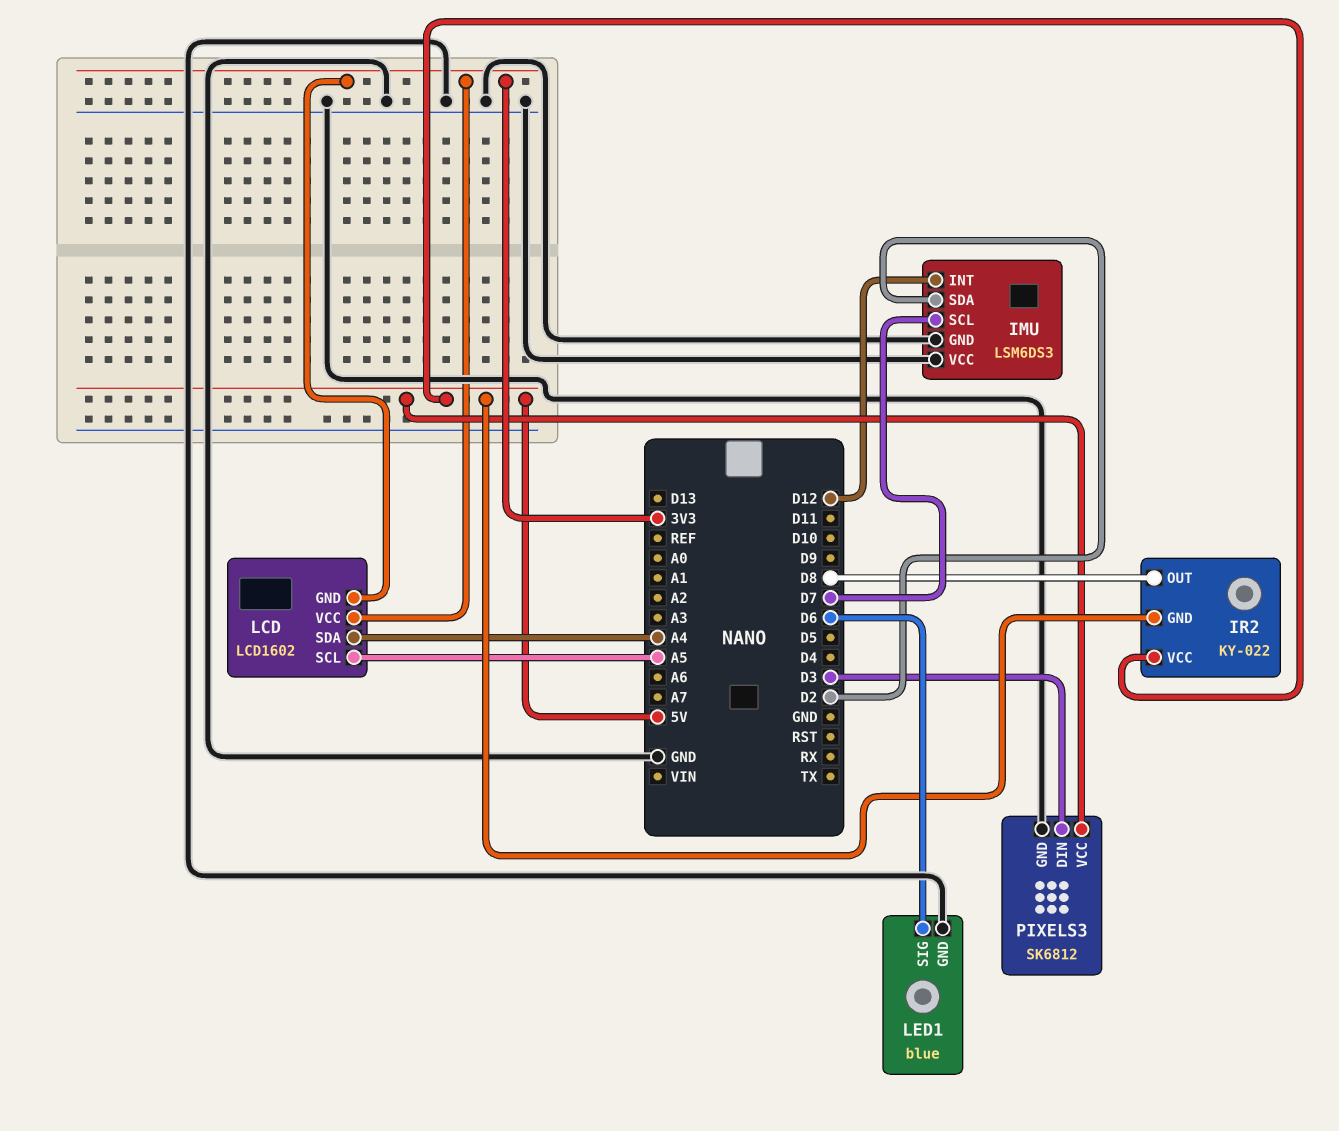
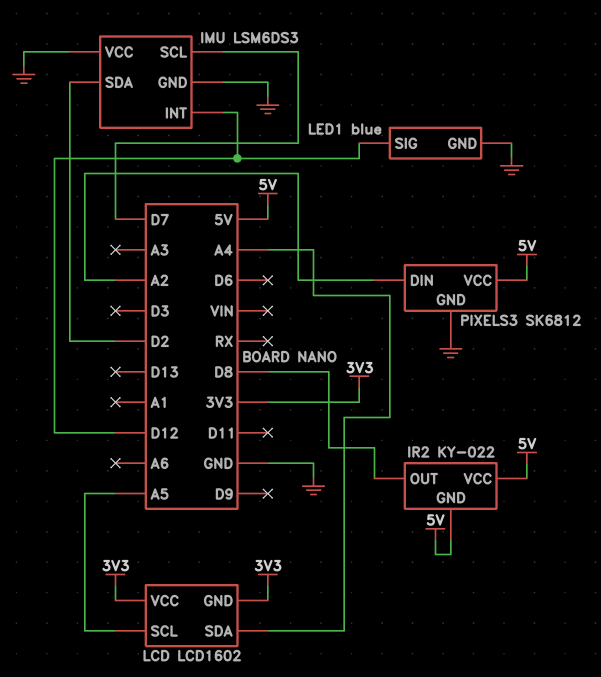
LED1 pin SIG: D6 -> D12
PIXELS3 pin DIN: D3 -> A2

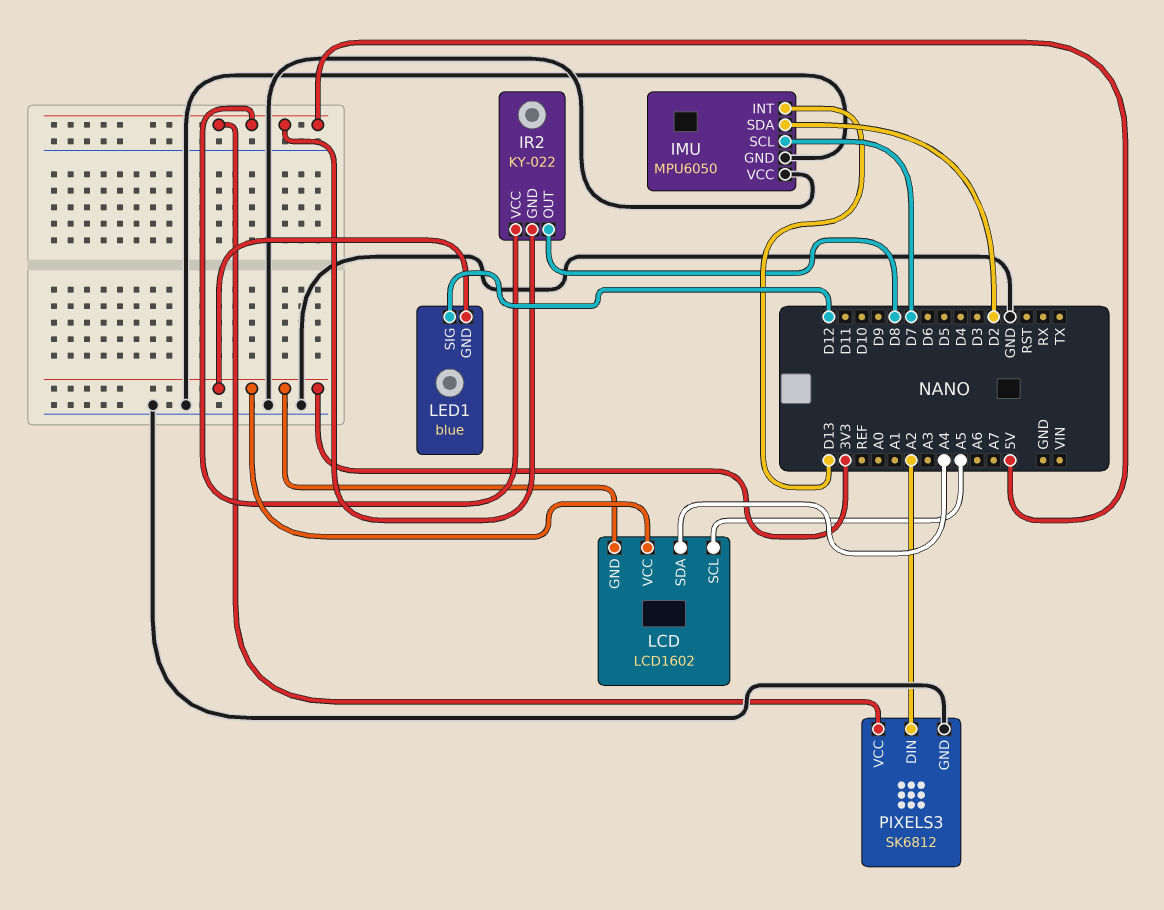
IMU: LSM6DS3 -> MPU6050
IMU pin INT: D12 -> D13
LED1 pin GND: GND -> 3V3

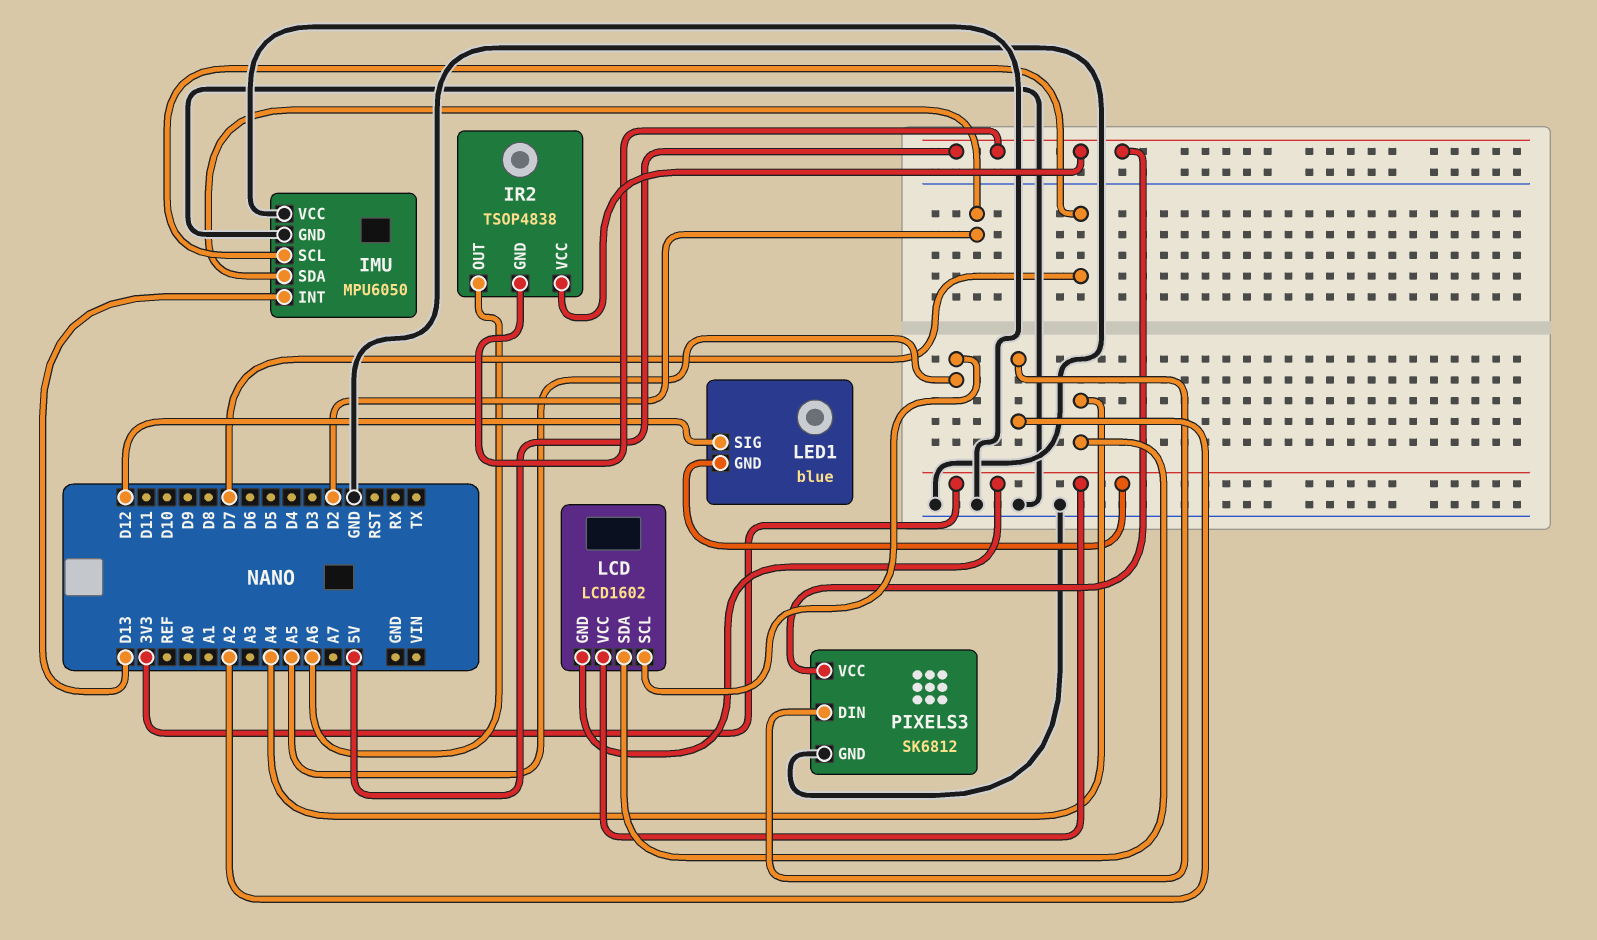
IR2: KY-022 -> TSOP4838
IR2 pin OUT: D8 -> A6

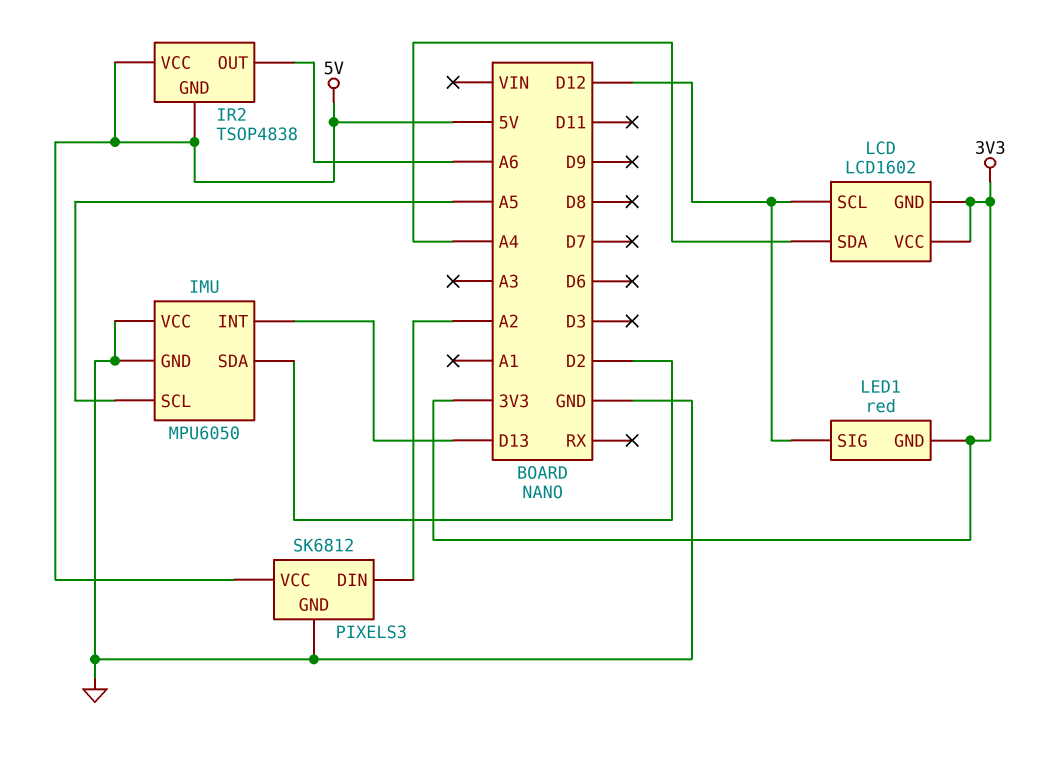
IMU pin SCL: D7 -> A5
LCD pin SCL: A5 -> D12
LED1: blue -> red

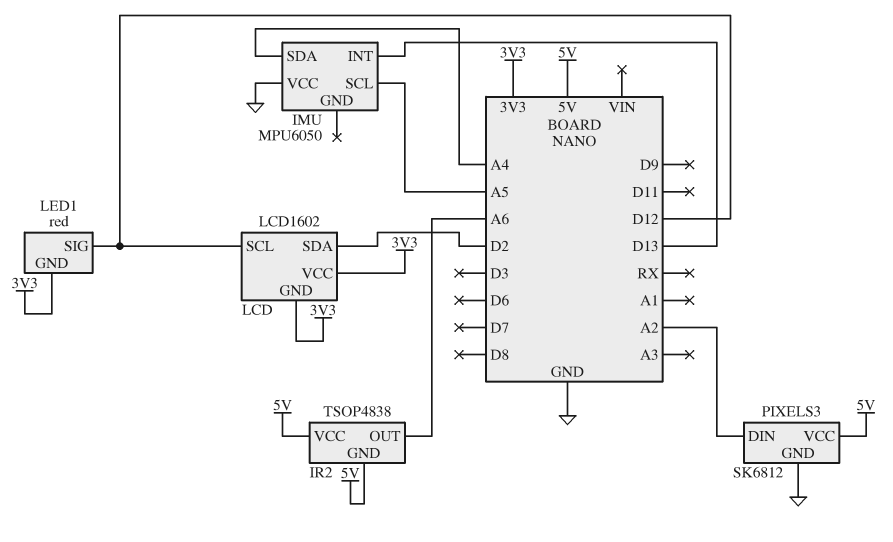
IMU pin GND: GND -> none
IMU pin SDA: D2 -> A4
LCD pin SDA: A4 -> D2

